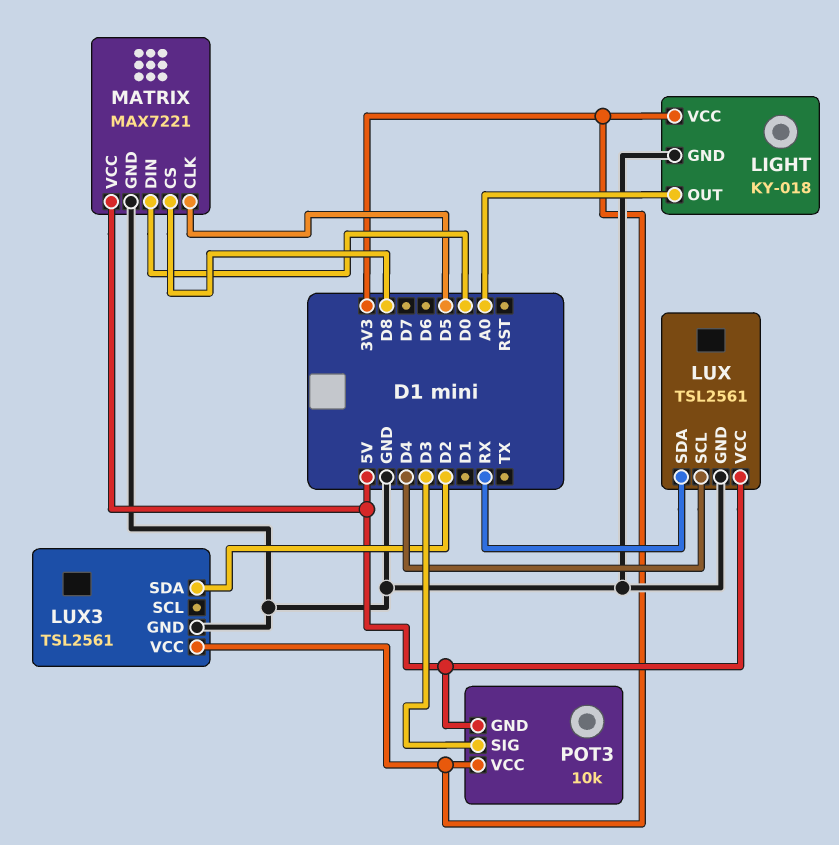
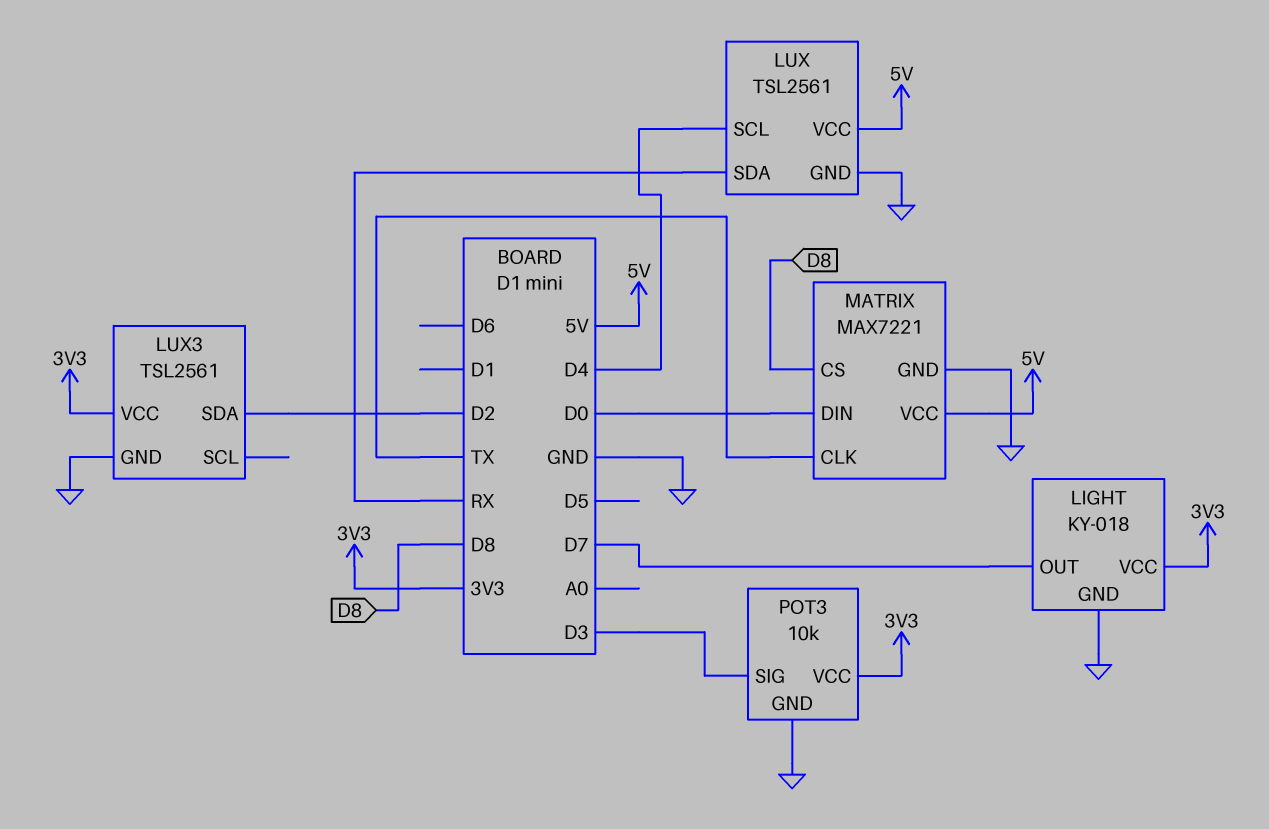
LIGHT pin OUT: A0 -> D7
MATRIX pin CLK: D5 -> TX
POT3 pin GND: 5V -> GND

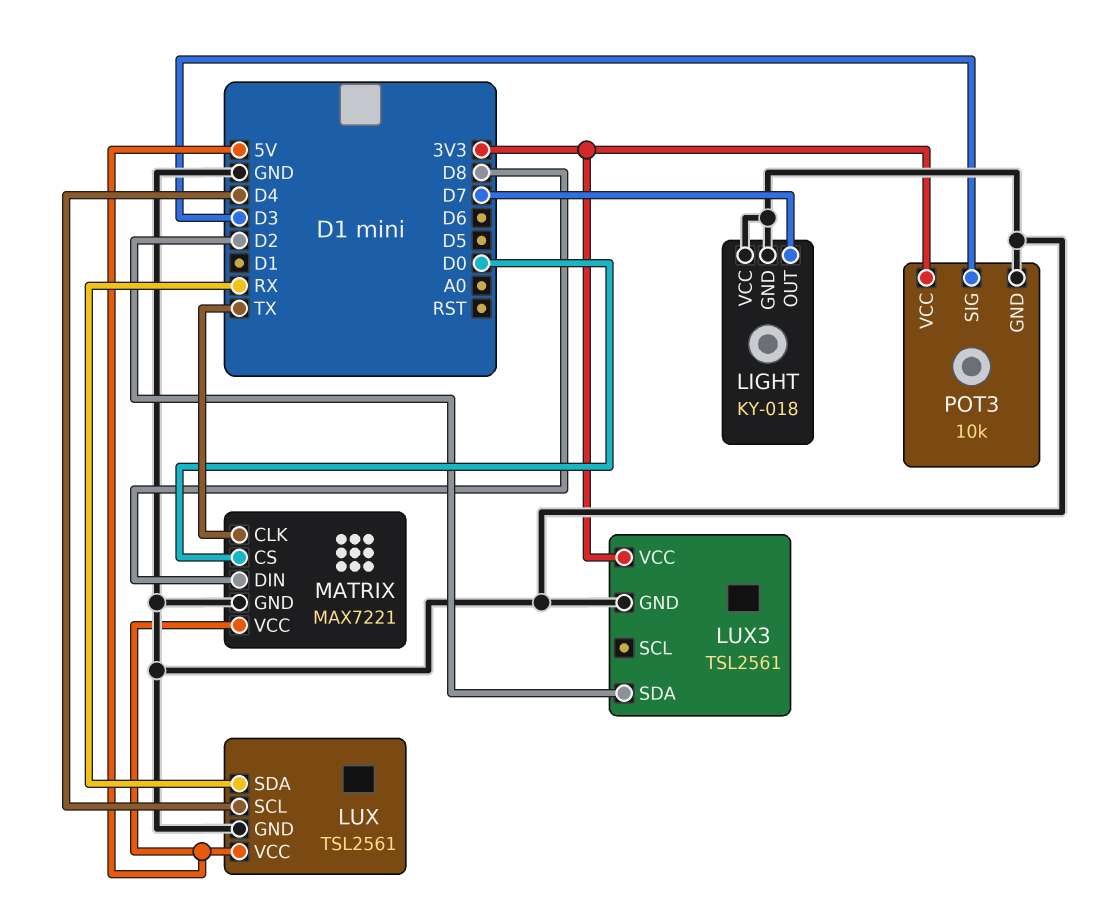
LIGHT pin VCC: 3V3 -> GND
MATRIX pin CS: D8 -> D0
MATRIX pin DIN: D0 -> D8

